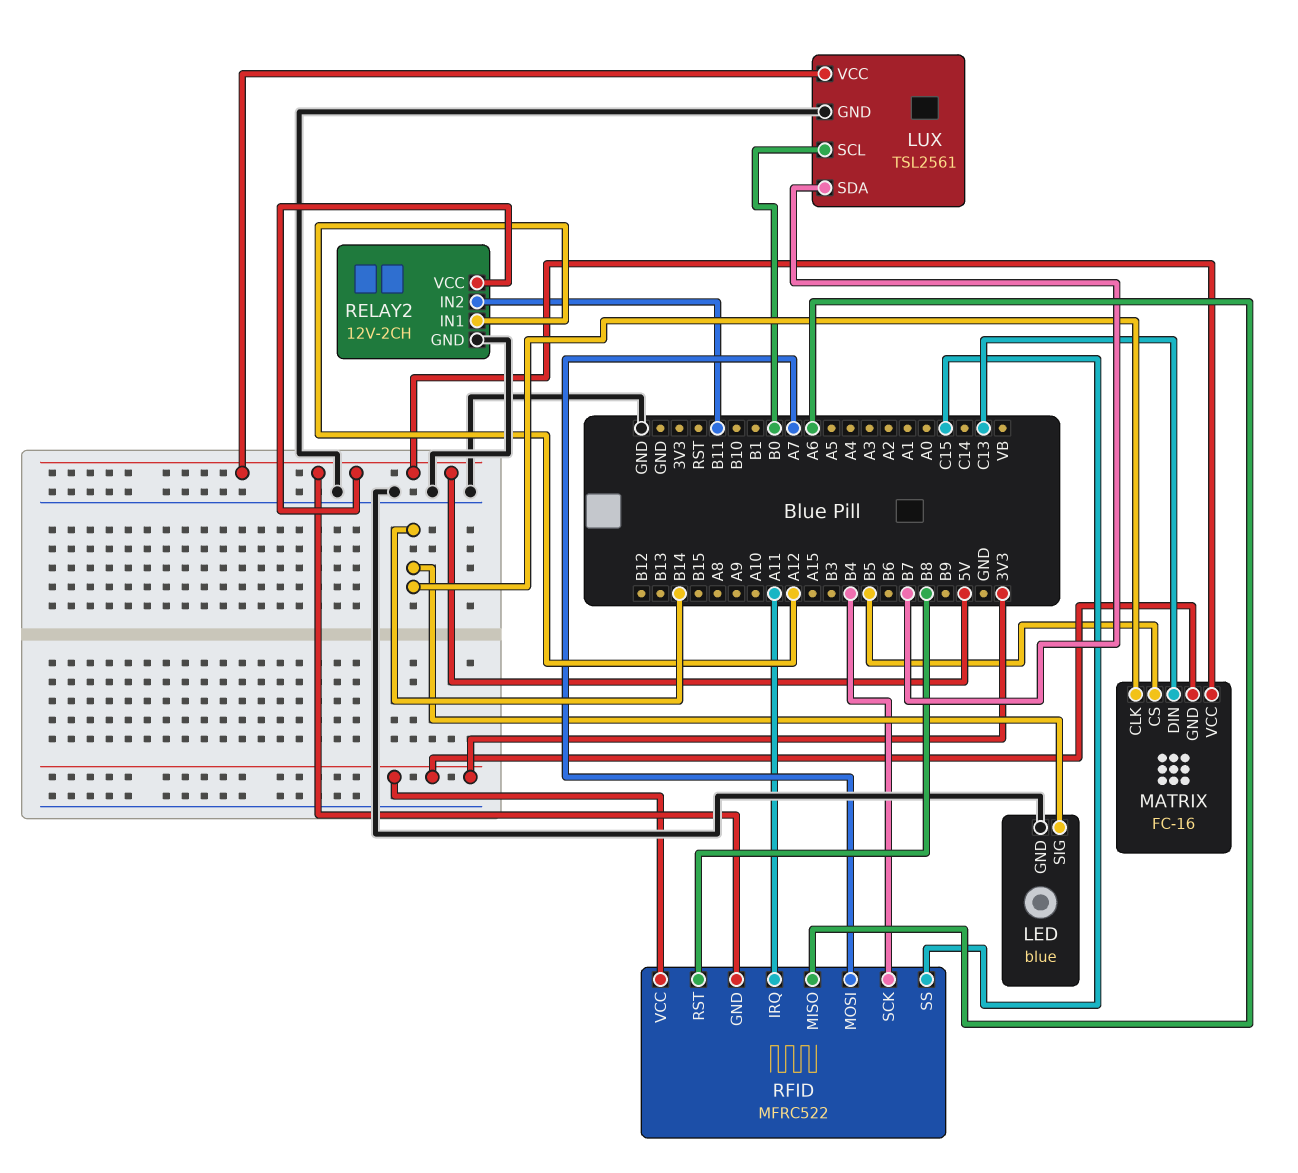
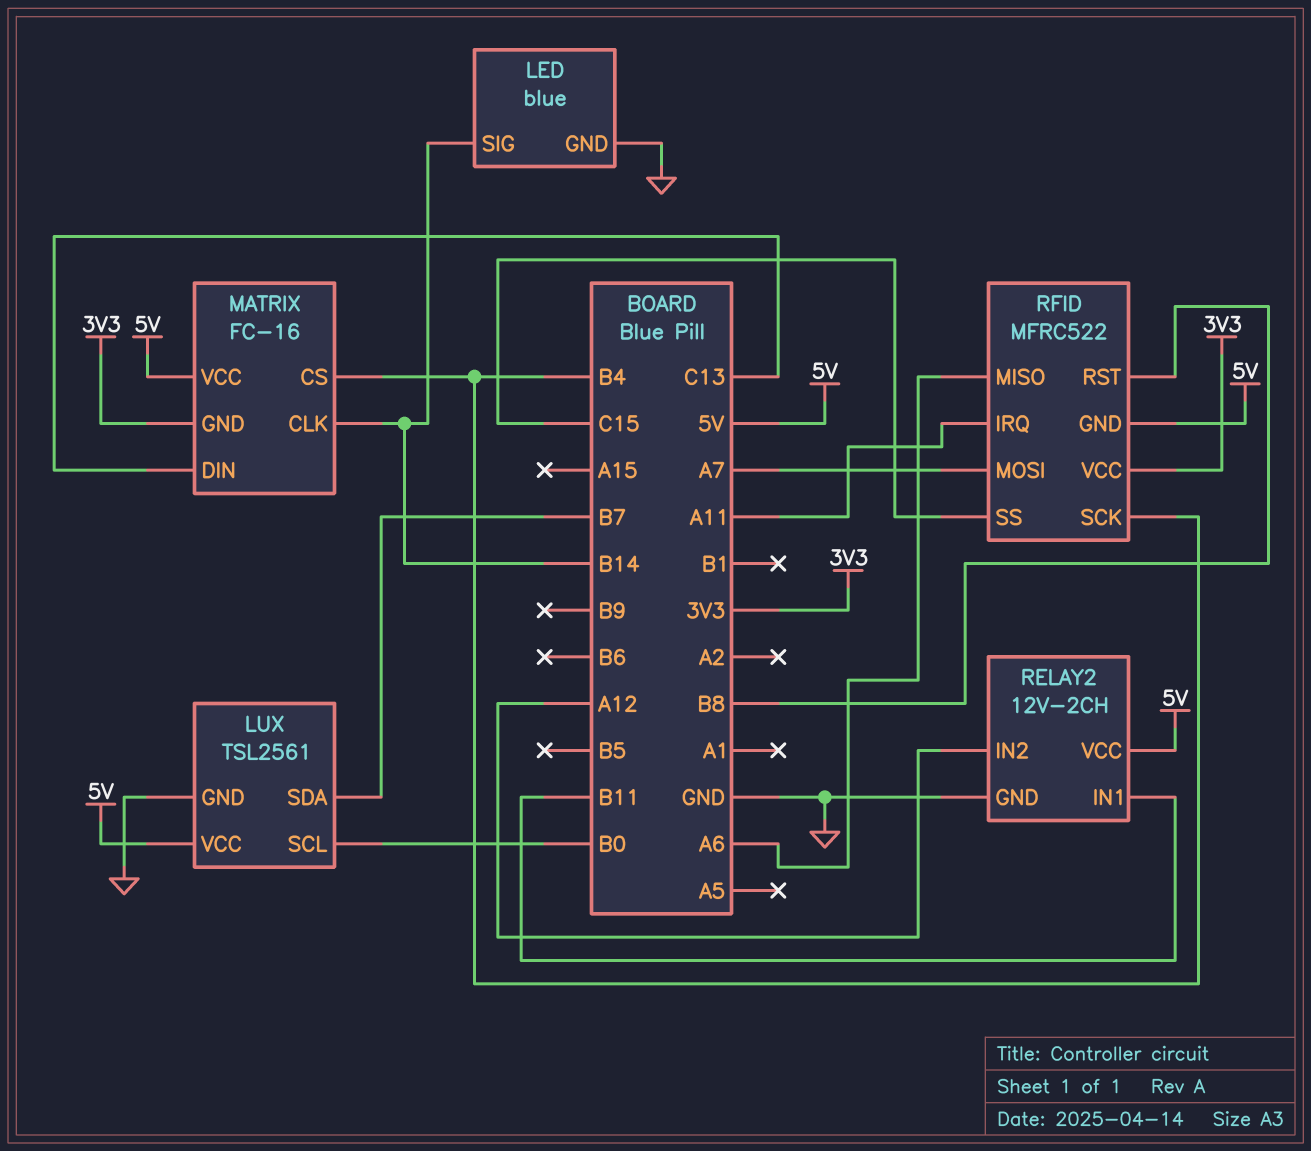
MATRIX pin CS: B5 -> B4
RELAY2 pin IN1: A12 -> B11
RELAY2 pin IN2: B11 -> A12

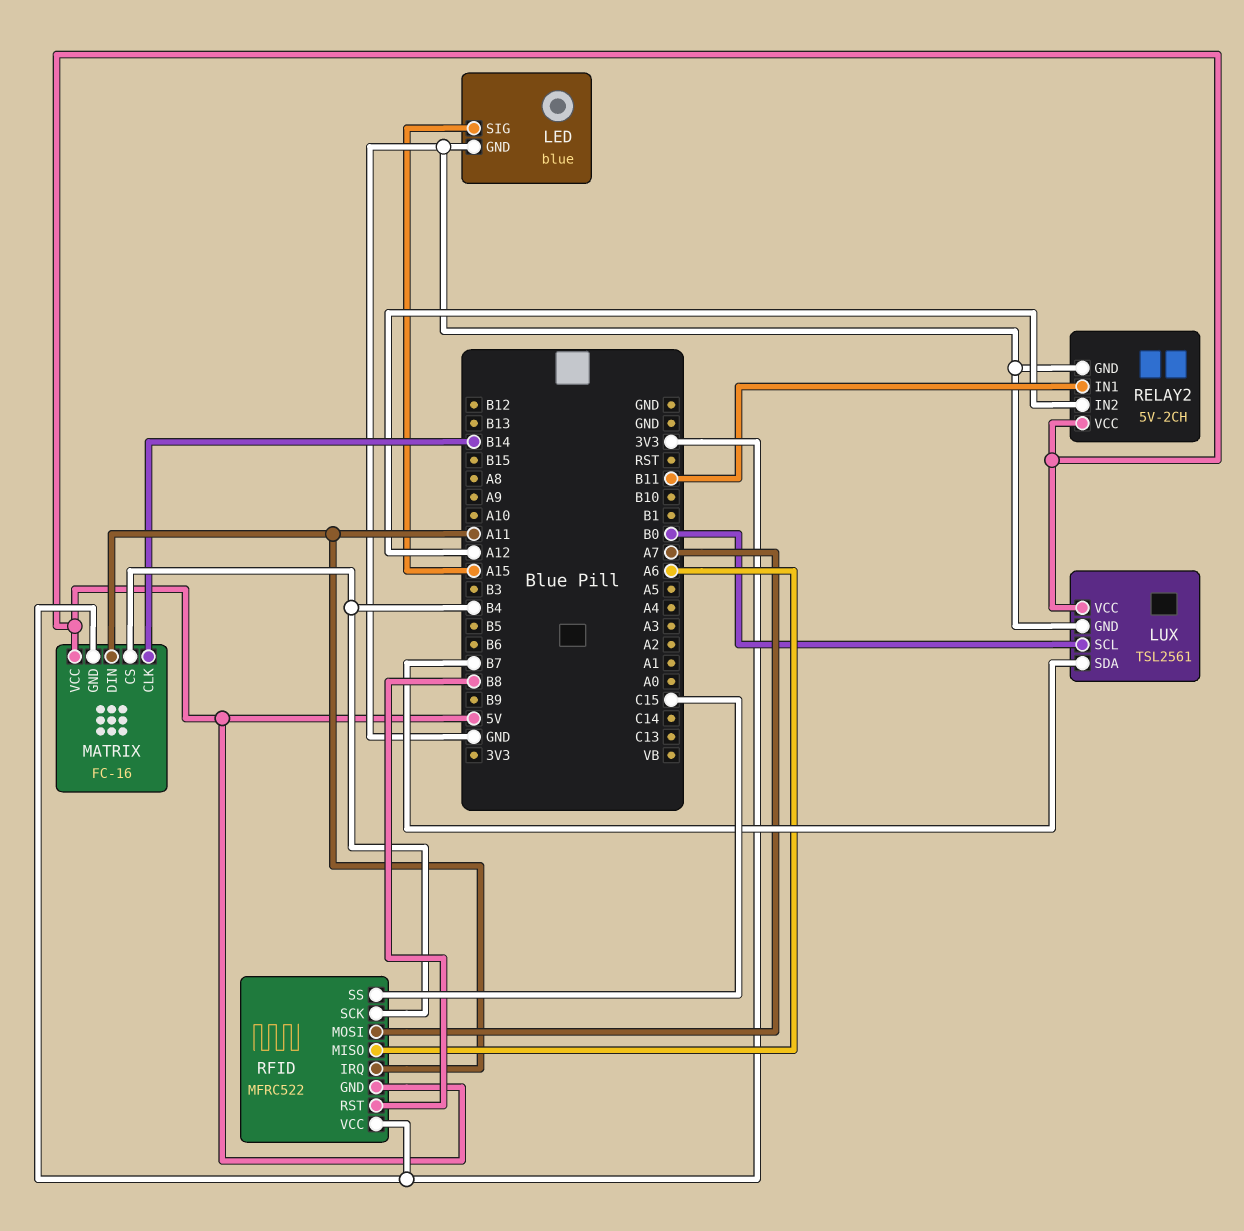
LED pin SIG: B14 -> A15
MATRIX pin DIN: C13 -> A11
RELAY2: 12V-2CH -> 5V-2CH

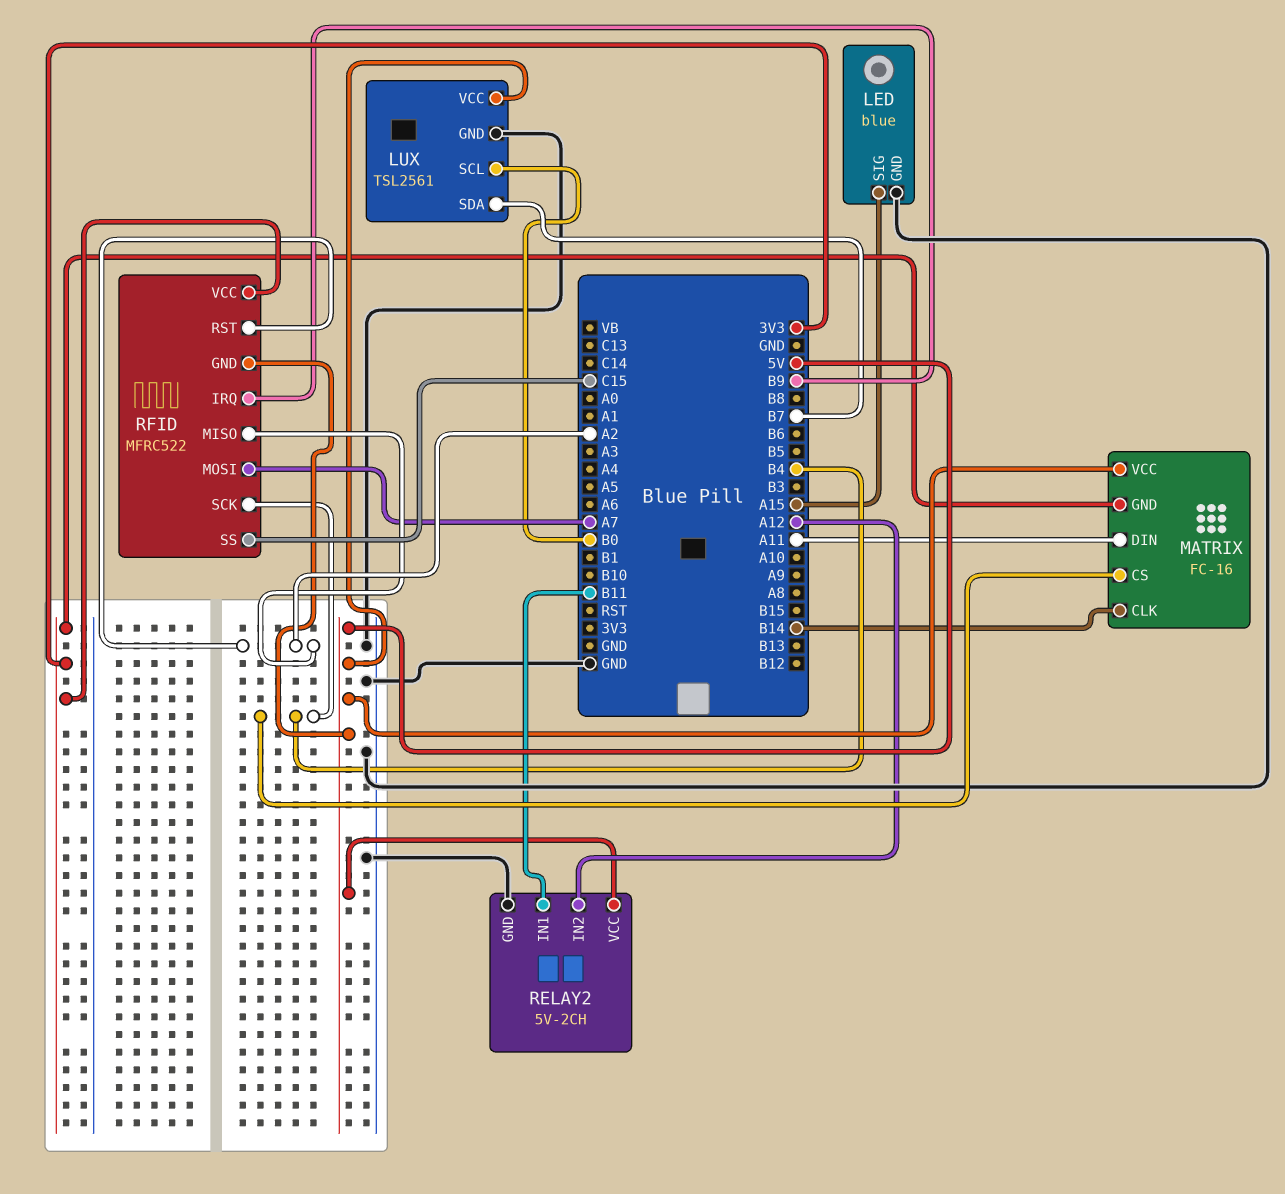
RFID pin IRQ: A11 -> B9
RFID pin MISO: A6 -> A2
RFID pin RST: B8 -> A2

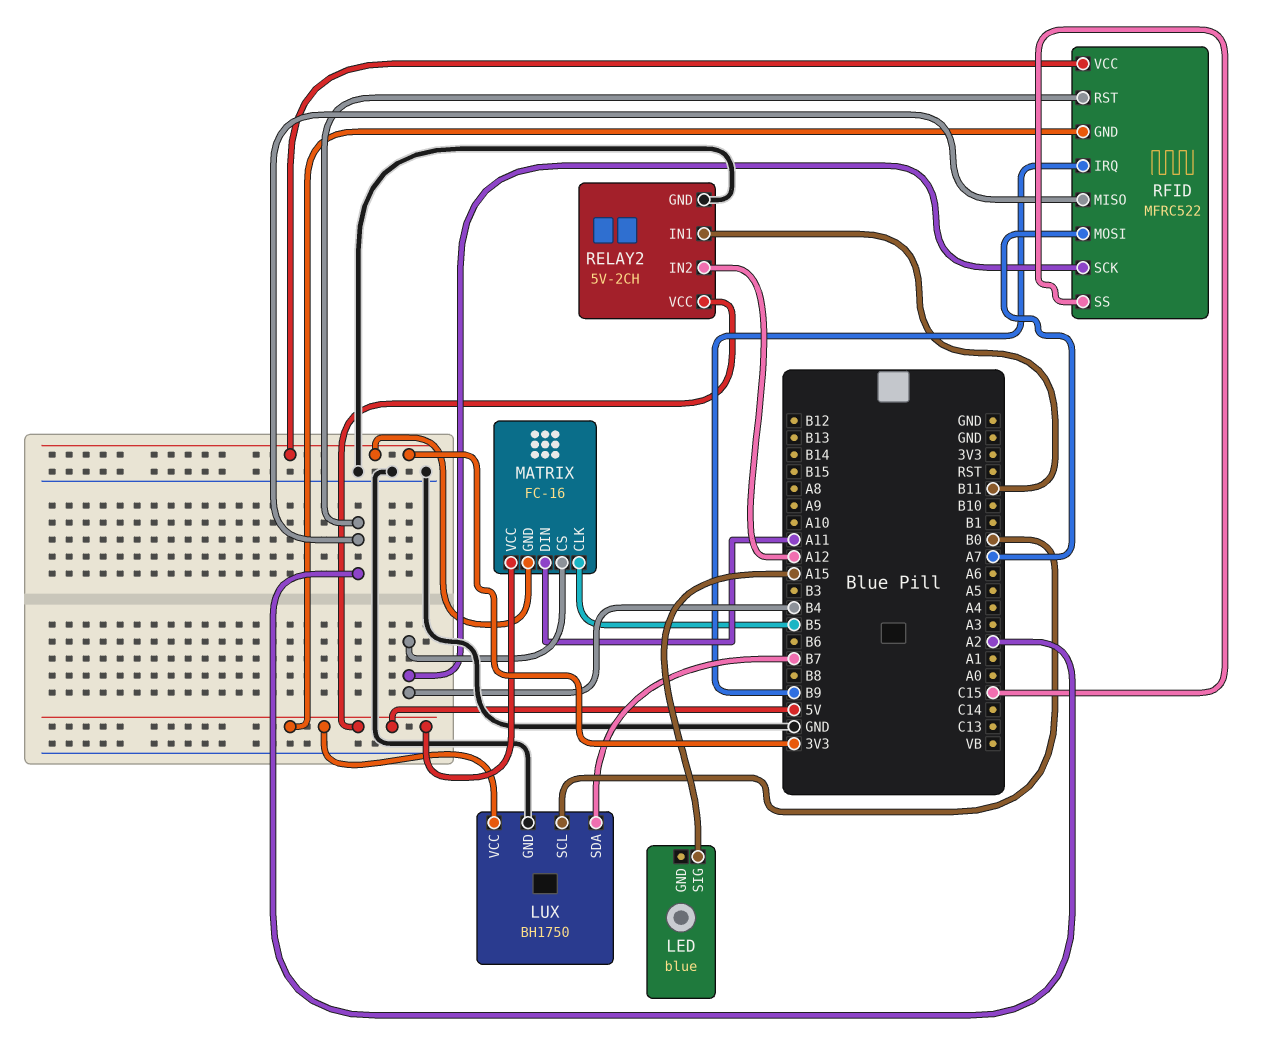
LED pin GND: GND -> none
LUX: TSL2561 -> BH1750
MATRIX pin CLK: B14 -> B5

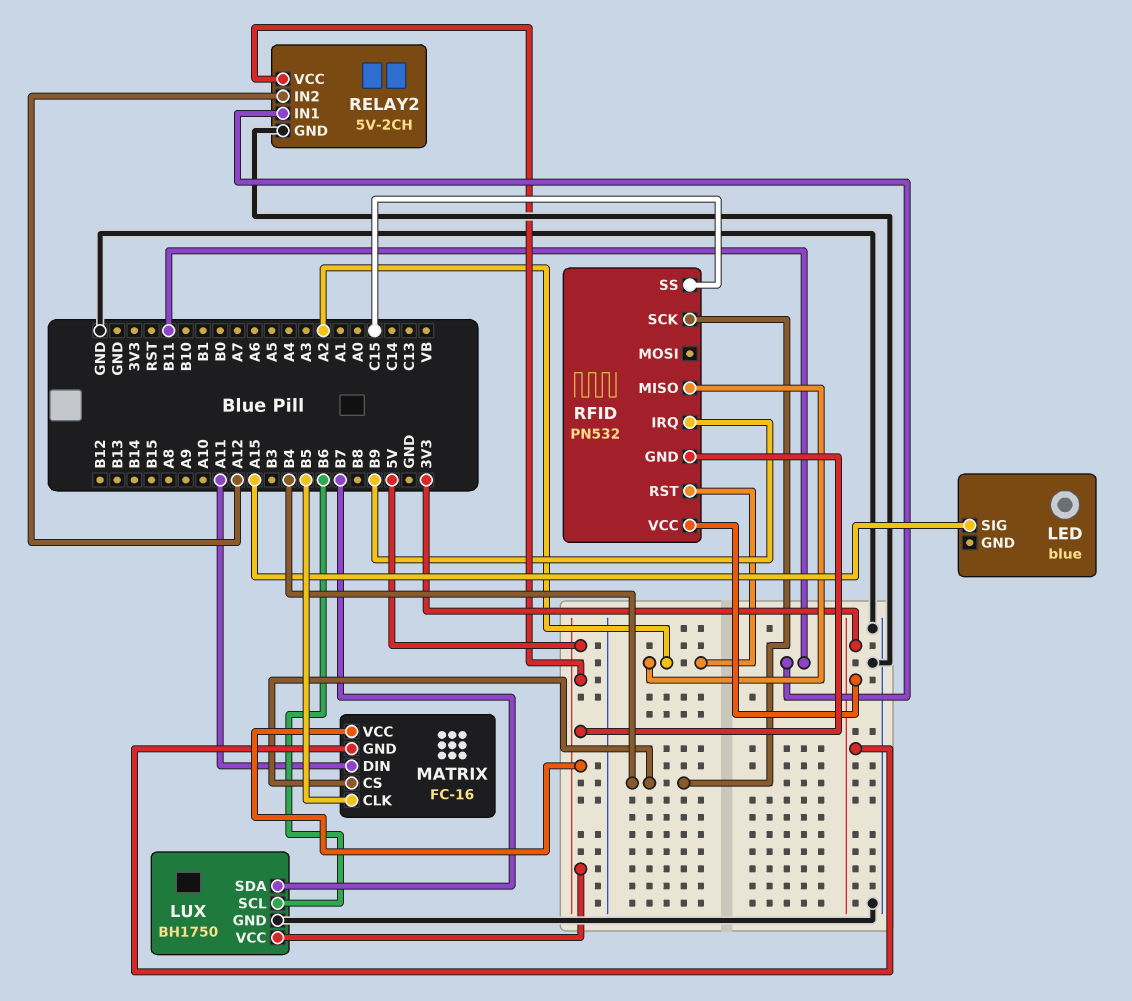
LUX pin SCL: B0 -> B6
RFID: MFRC522 -> PN532
RFID pin MOSI: A7 -> none

